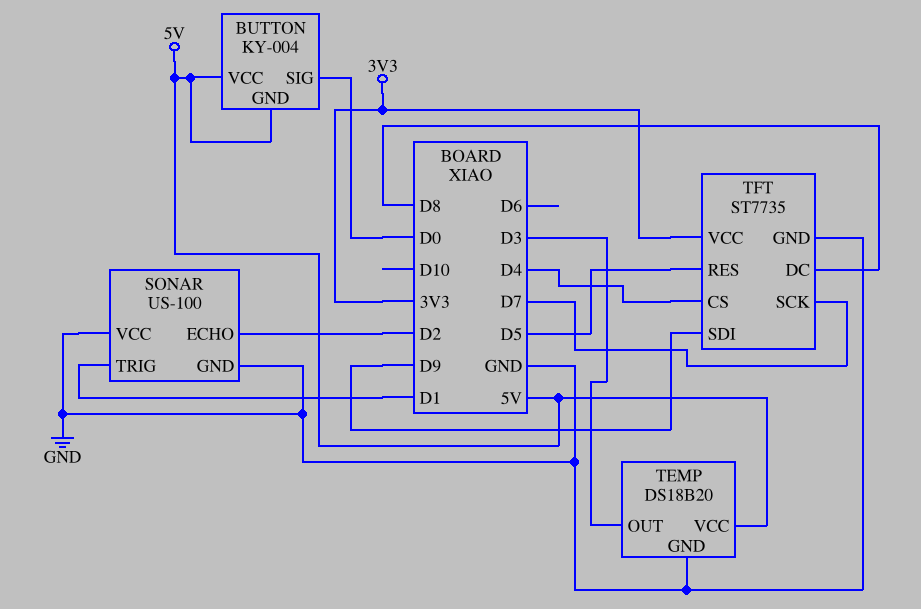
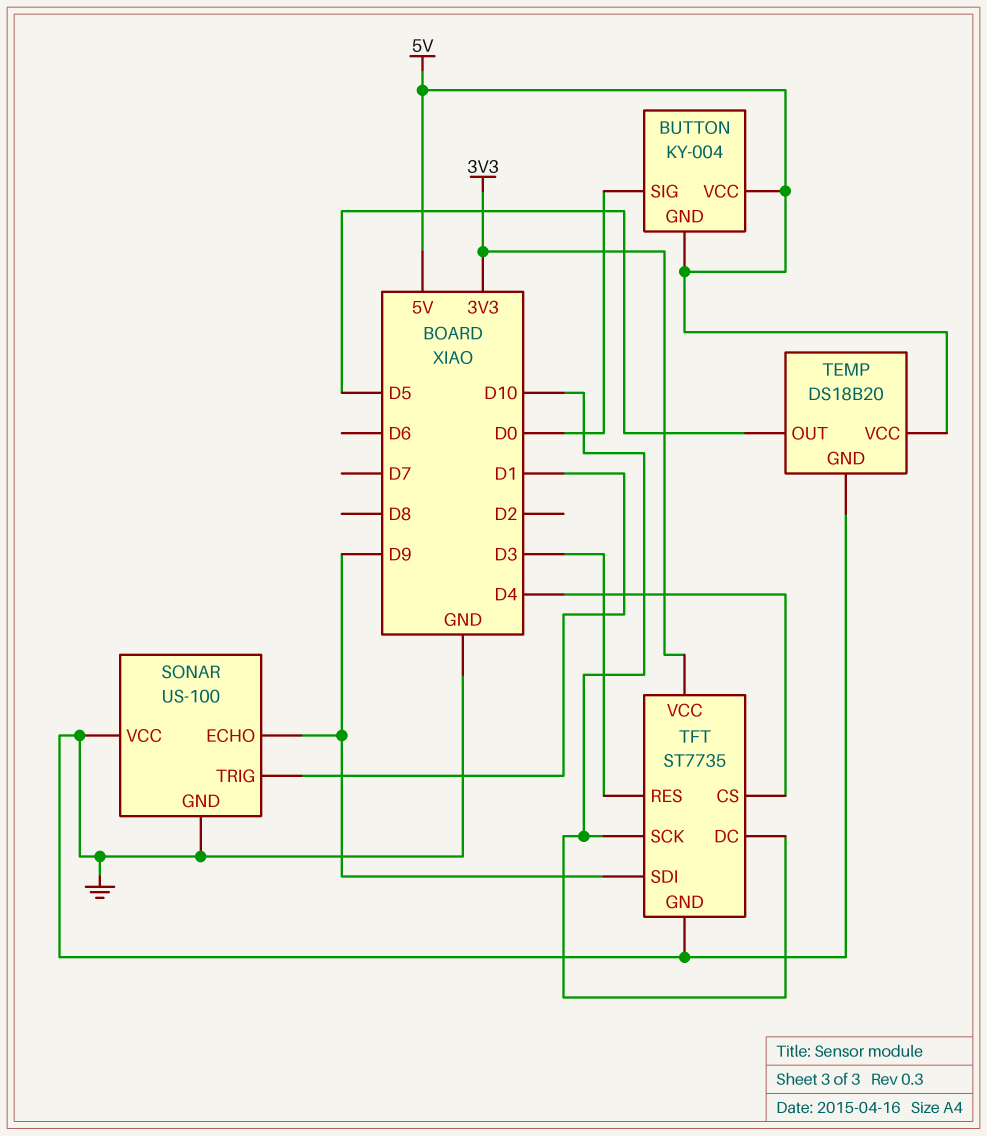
SONAR pin ECHO: D2 -> D9
TEMP pin OUT: D3 -> D5
TFT pin DC: D8 -> D10
TFT pin RES: D5 -> D3
TFT pin SCK: D7 -> D10

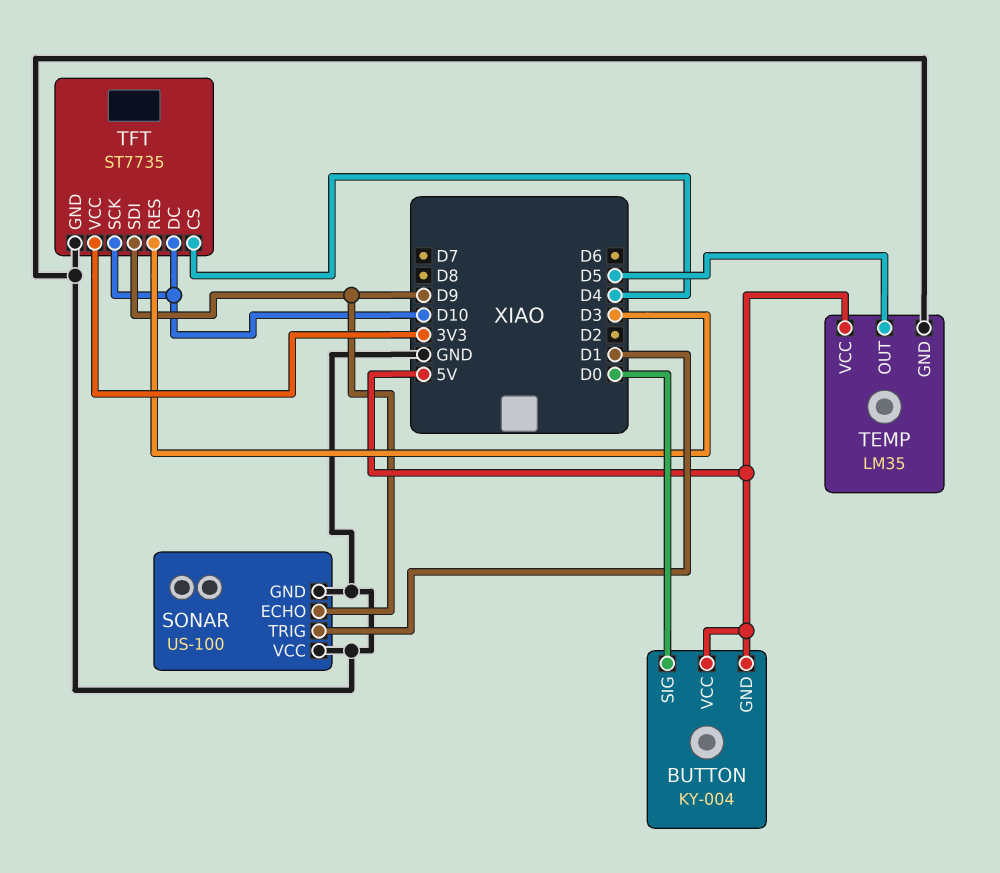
TEMP: DS18B20 -> LM35

